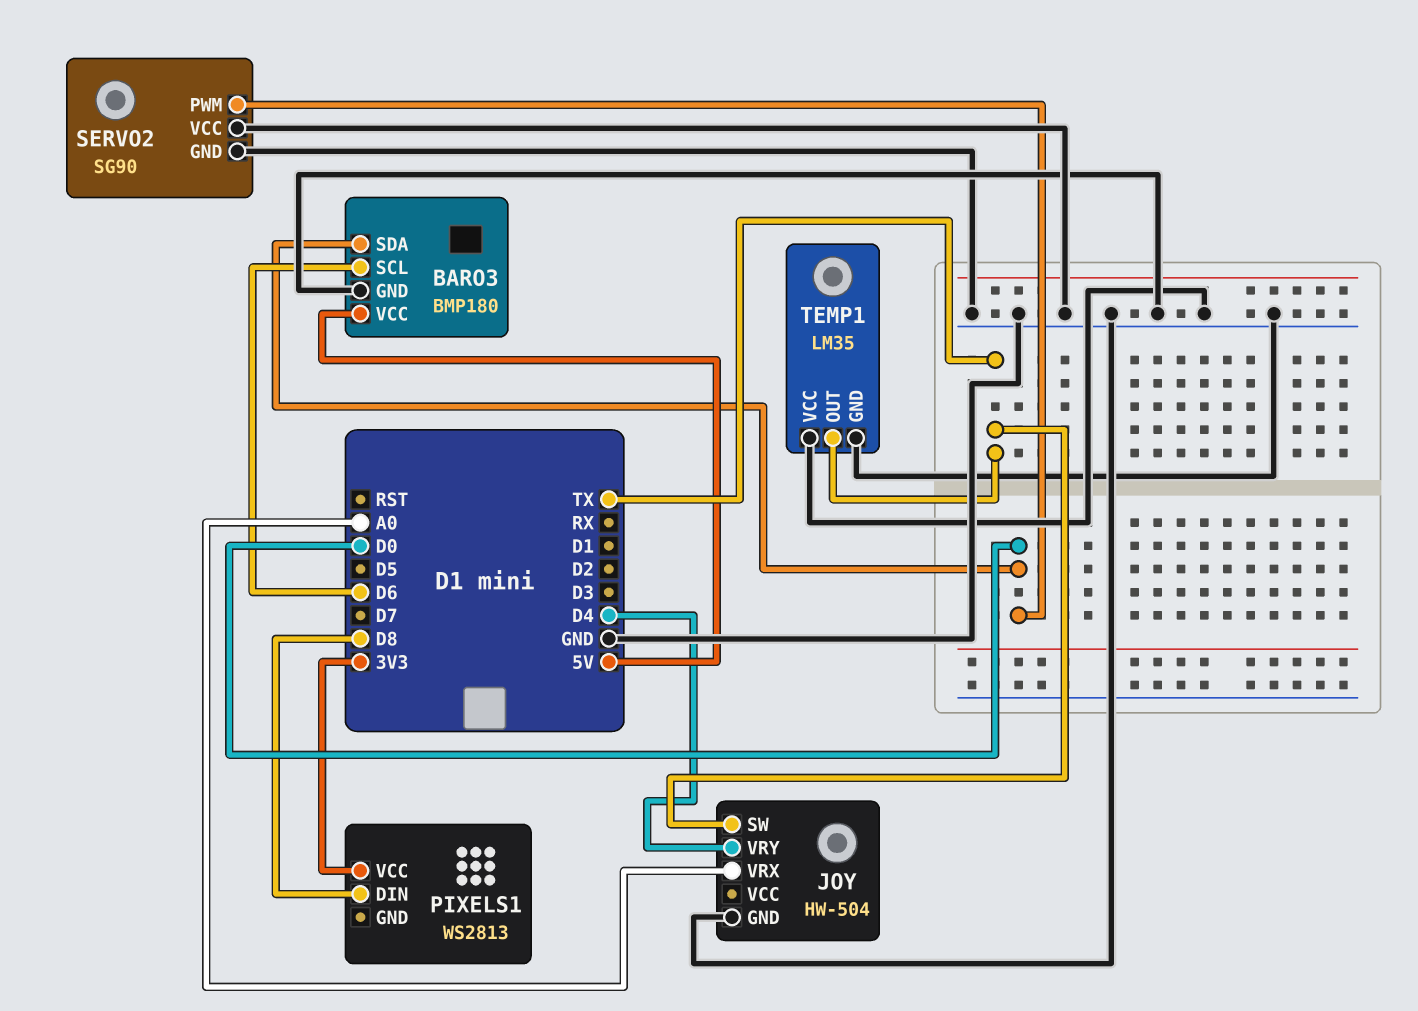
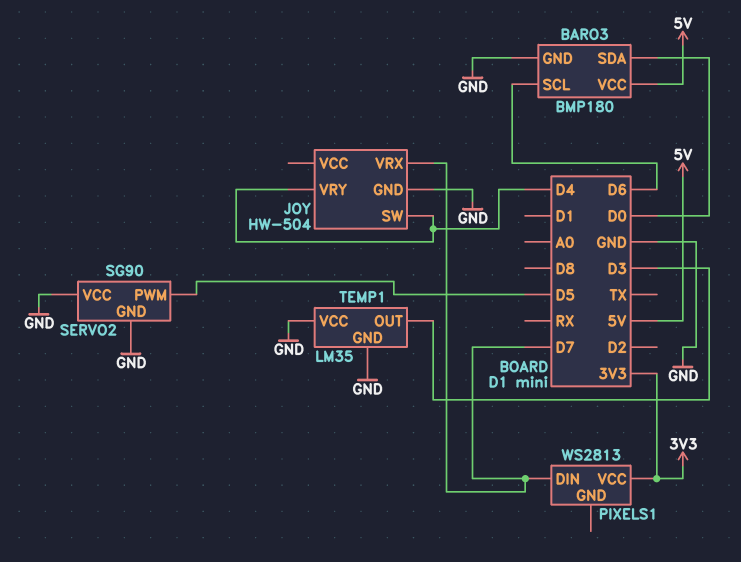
JOY pin SW: TX -> D4
JOY pin VRX: A0 -> D7
PIXELS1 pin DIN: D8 -> D7
SERVO2 pin PWM: D0 -> D5
TEMP1 pin OUT: TX -> D3

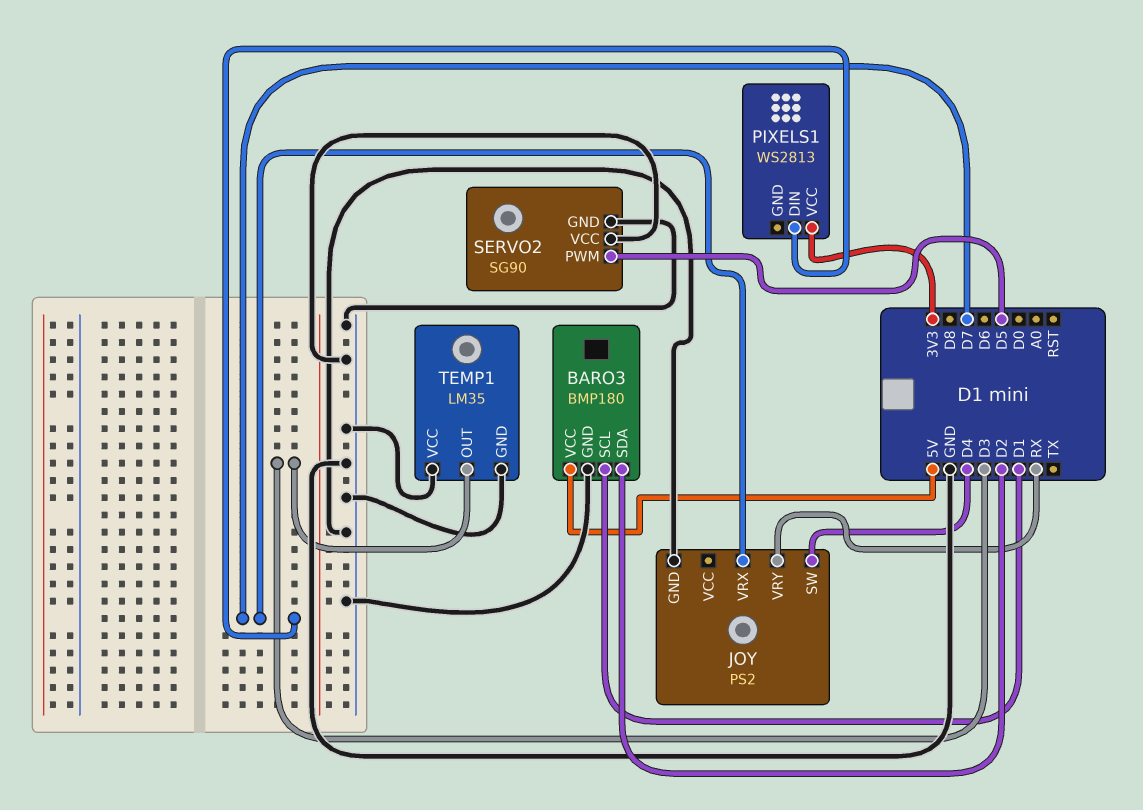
BARO3 pin SCL: D6 -> D1
BARO3 pin SDA: D0 -> D2
JOY: HW-504 -> PS2
JOY pin VRY: D4 -> RX

